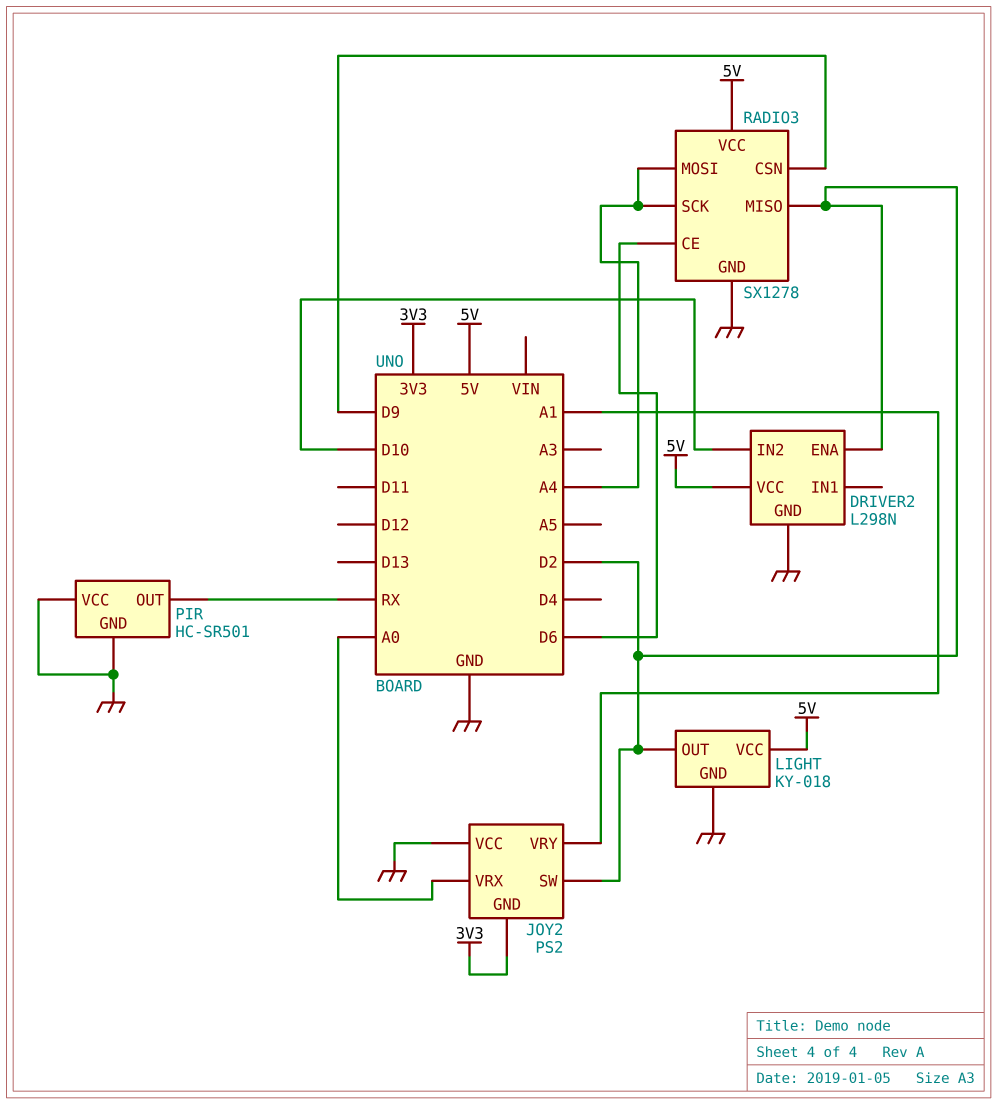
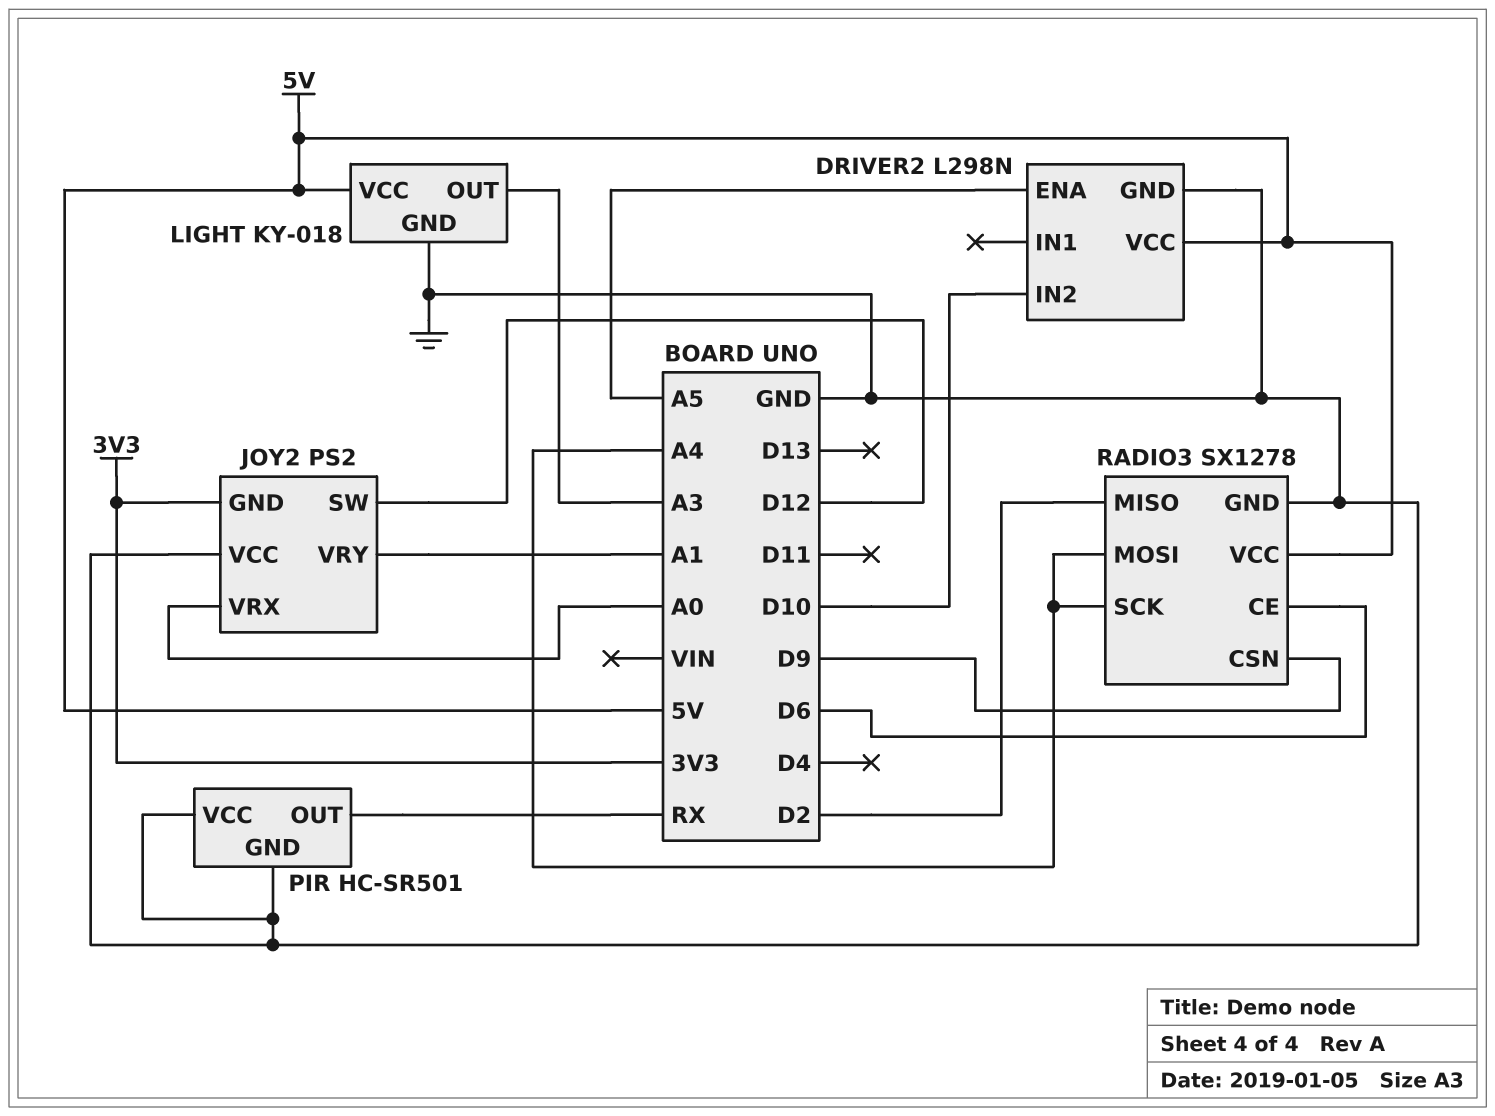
DRIVER2 pin ENA: D2 -> A5
JOY2 pin SW: D2 -> D12
LIGHT pin OUT: D2 -> A3

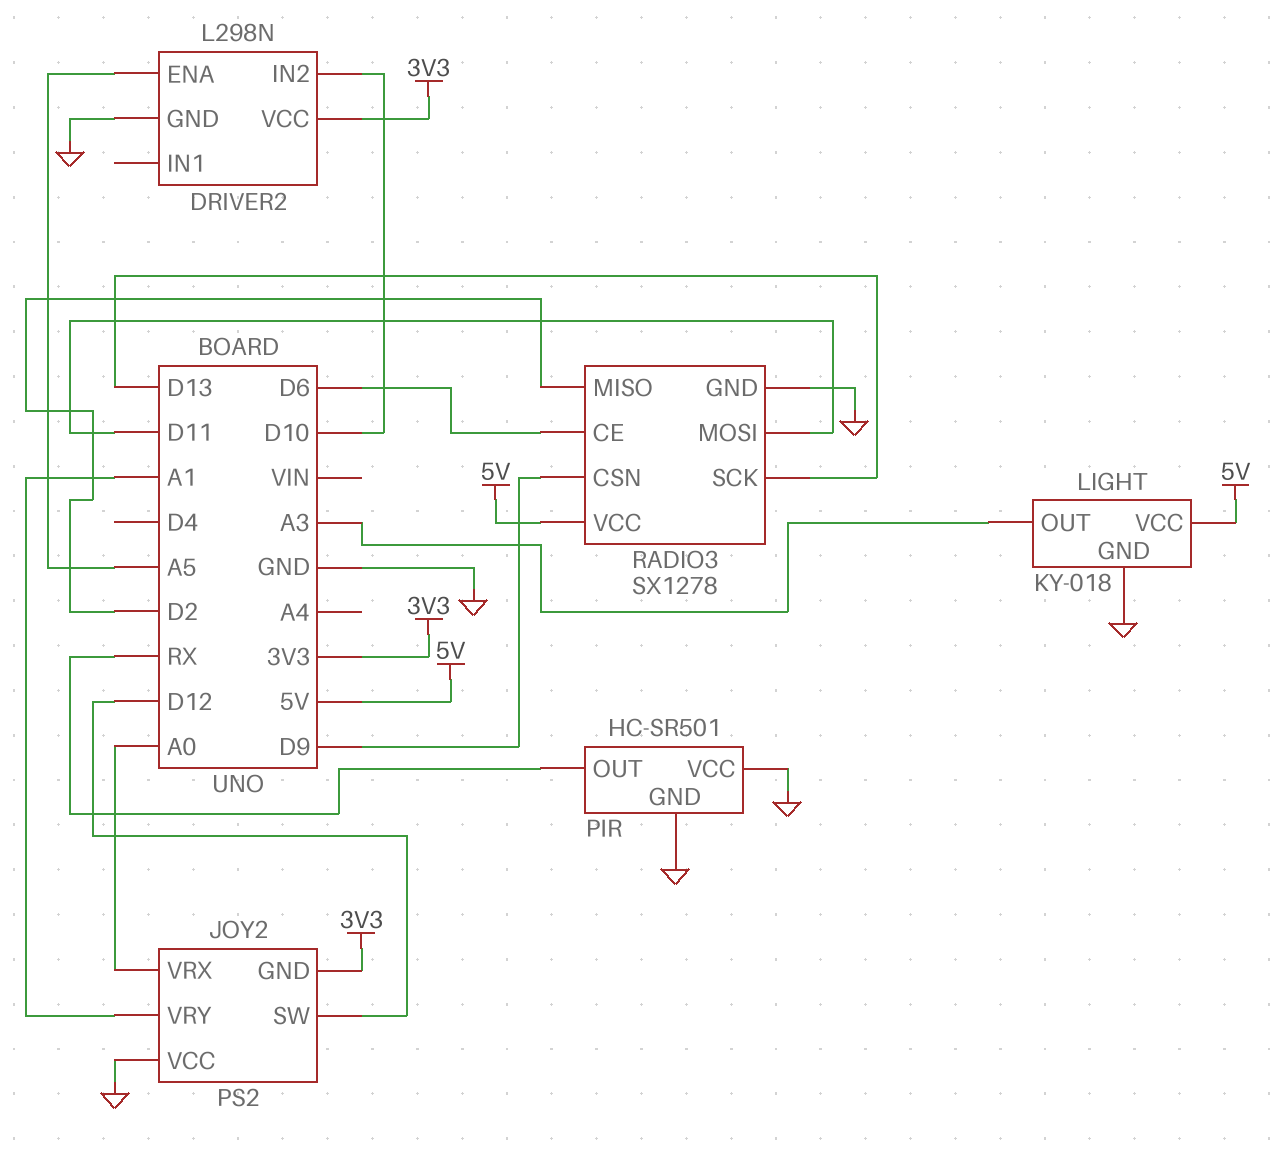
DRIVER2 pin VCC: 5V -> 3V3
RADIO3 pin MOSI: A4 -> D11
RADIO3 pin SCK: A4 -> D13

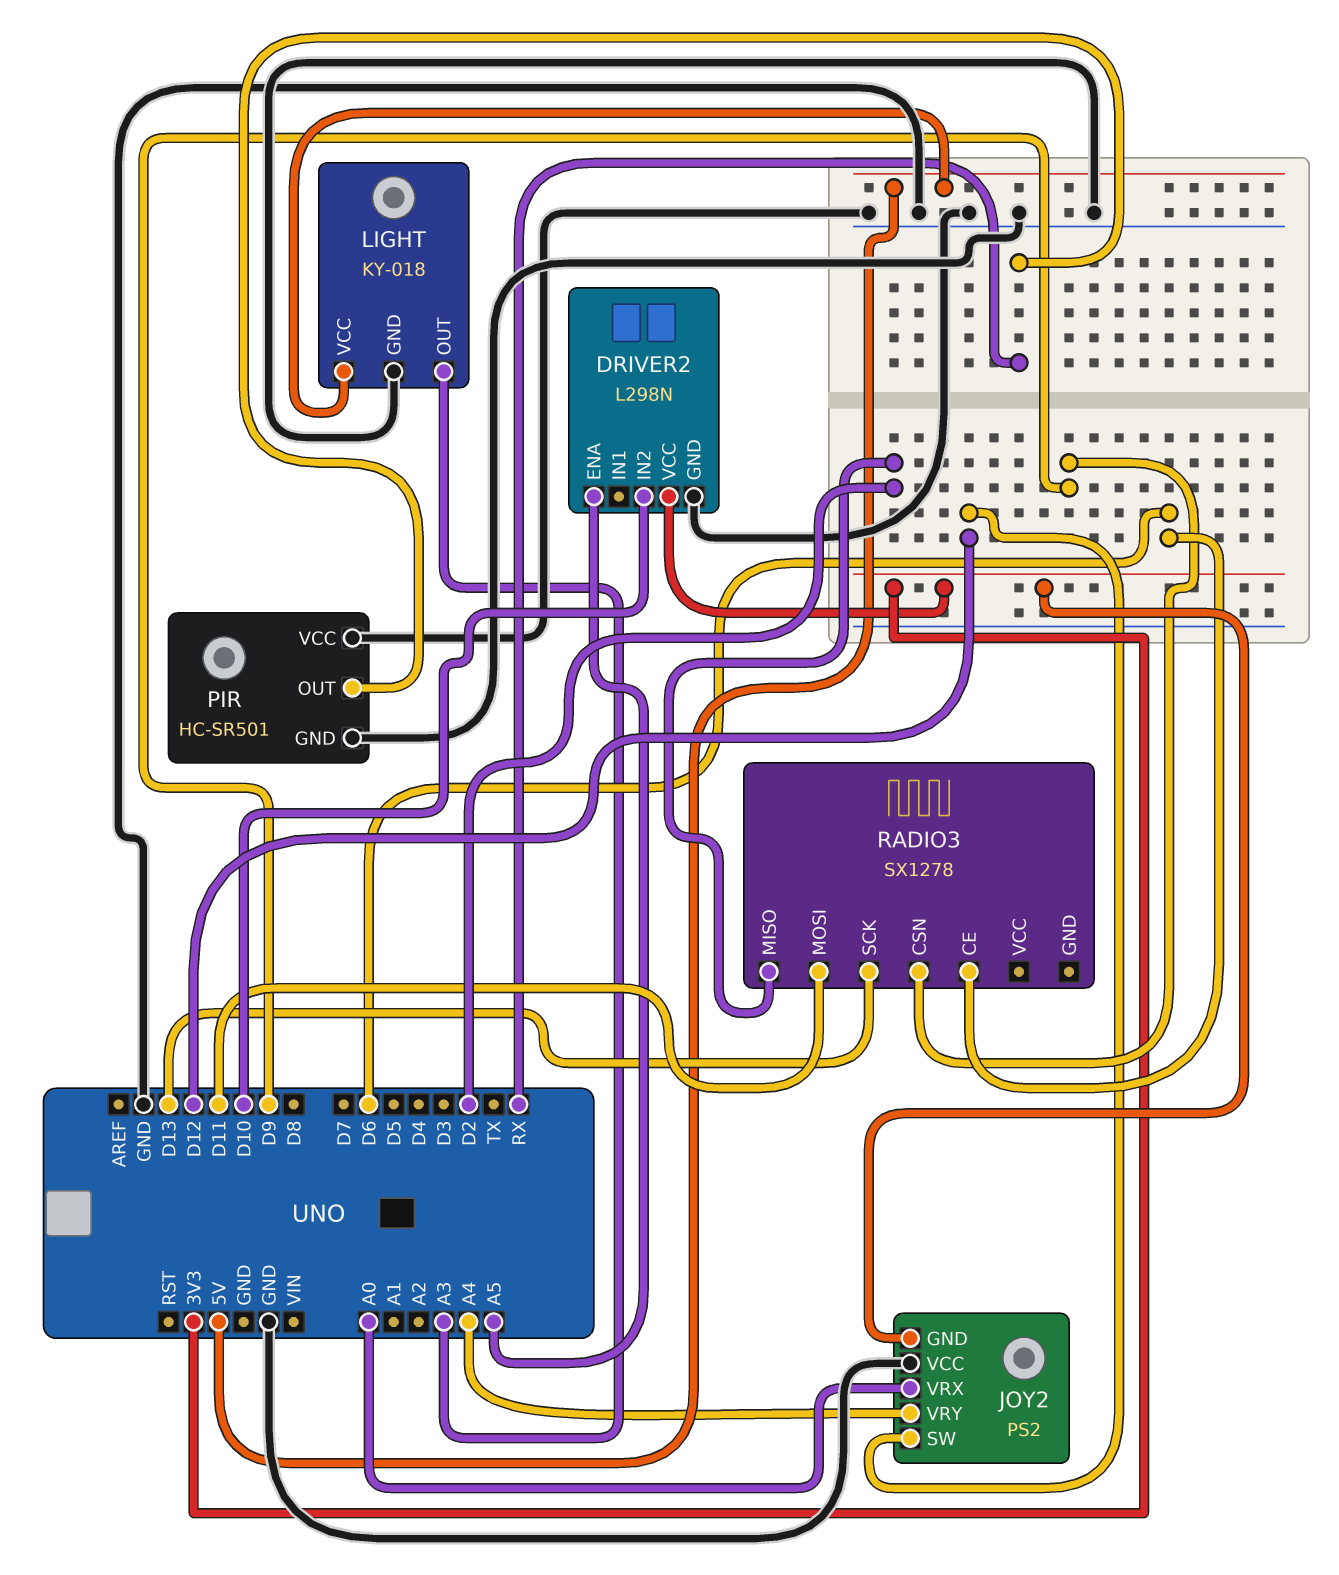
JOY2 pin VRY: A1 -> A4
RADIO3 pin GND: GND -> none
RADIO3 pin VCC: 5V -> none

